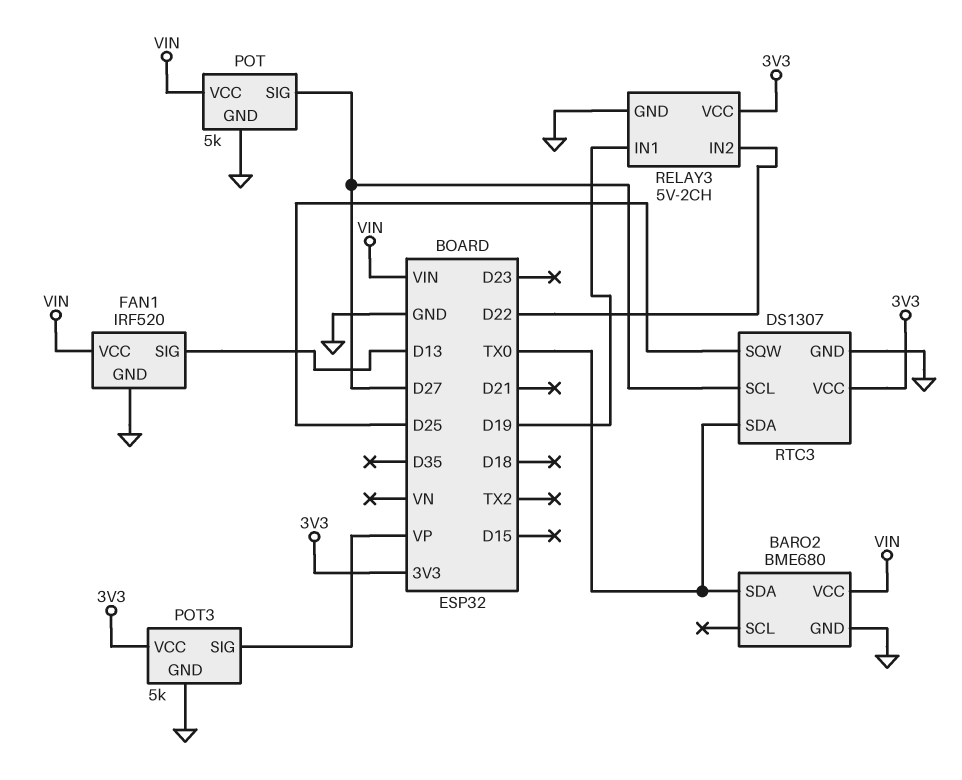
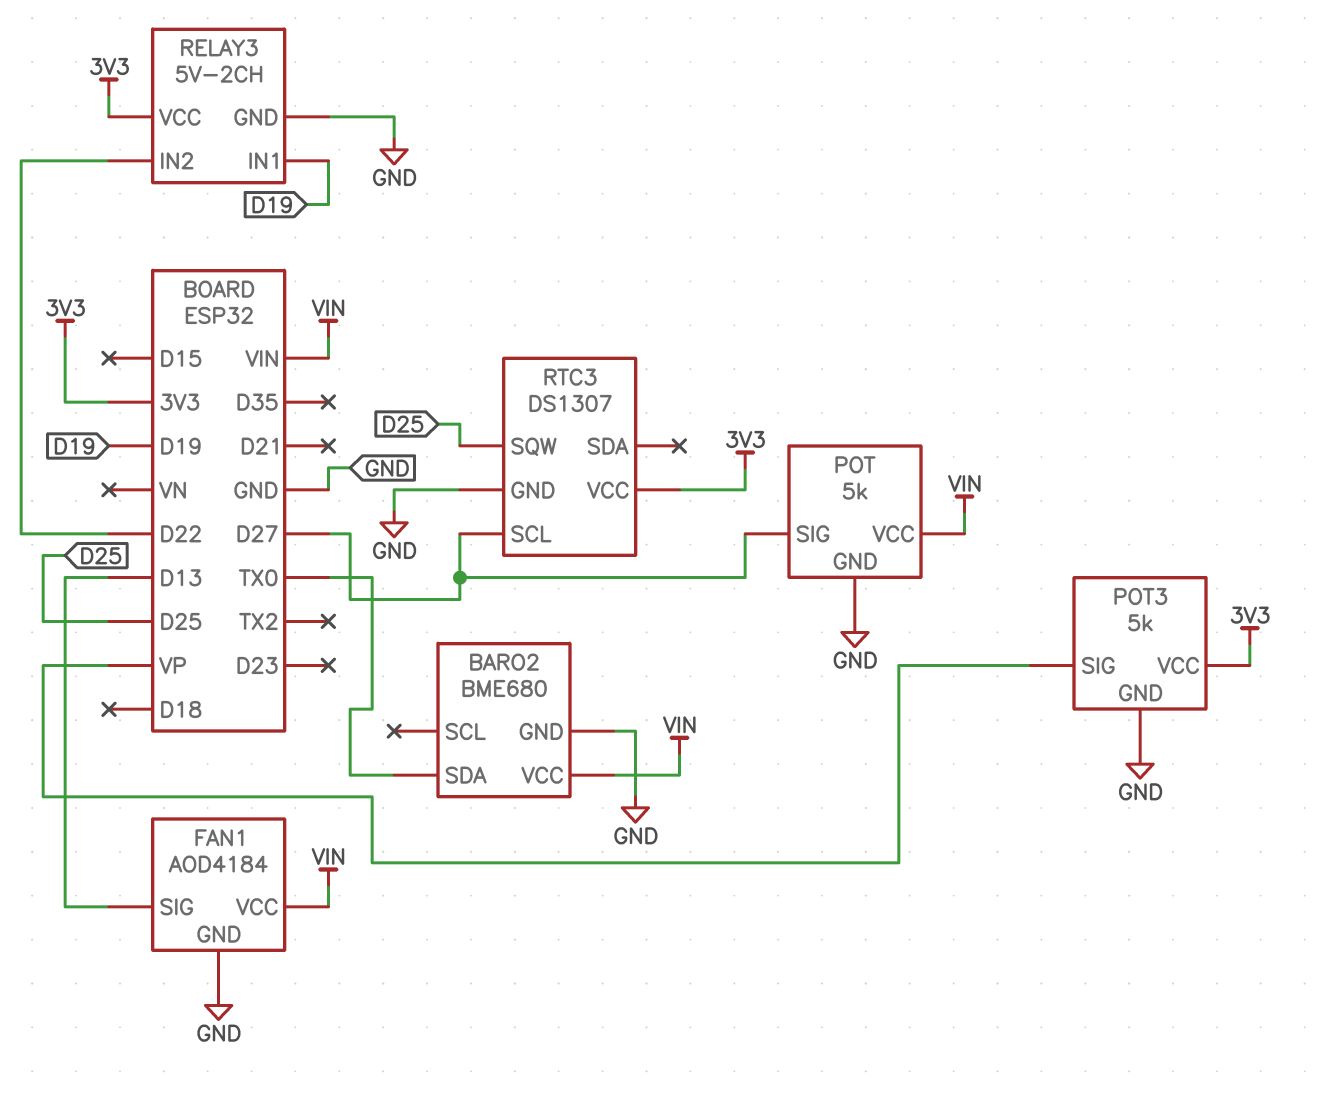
FAN1: IRF520 -> AOD4184
RTC3 pin SDA: TX0 -> none

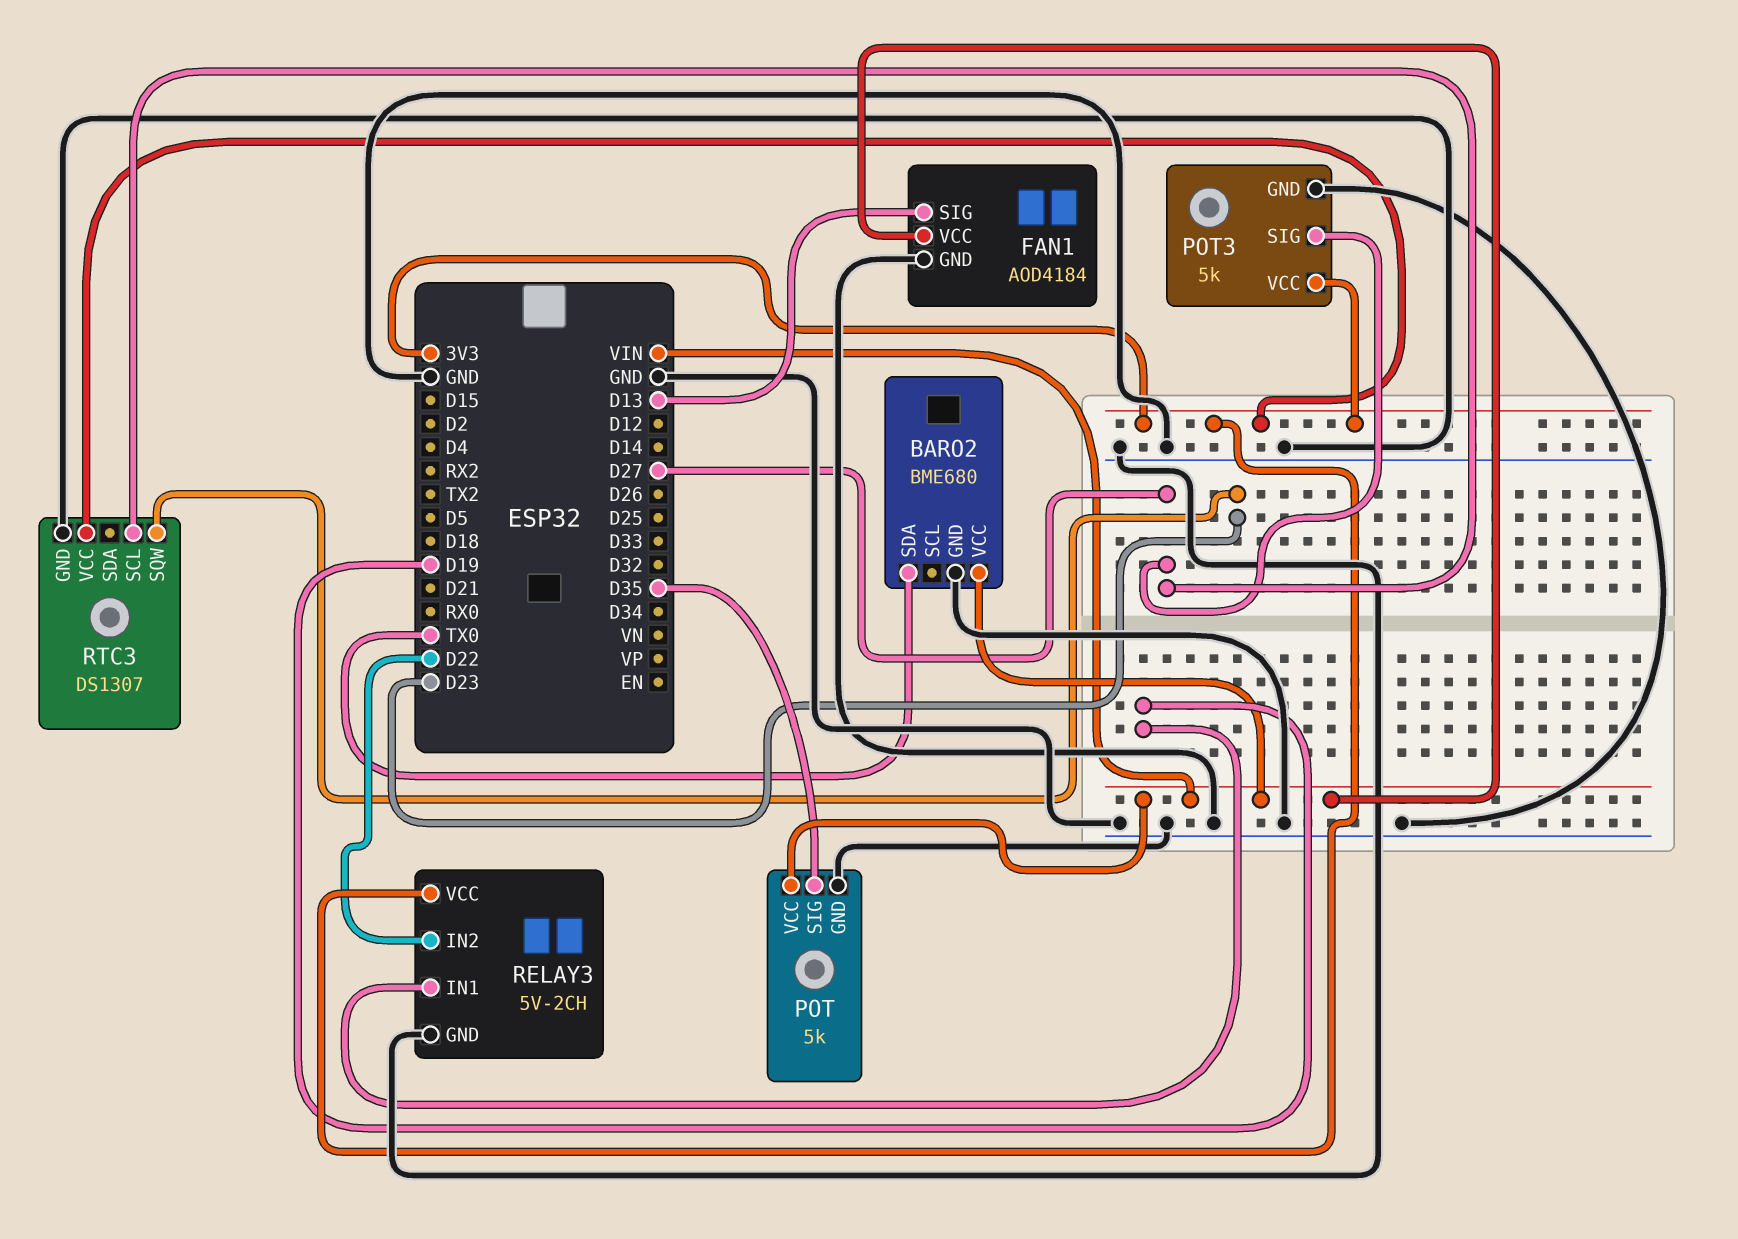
POT pin SIG: D27 -> D35
POT3 pin SIG: VP -> D27
RTC3 pin SQW: D25 -> D23

